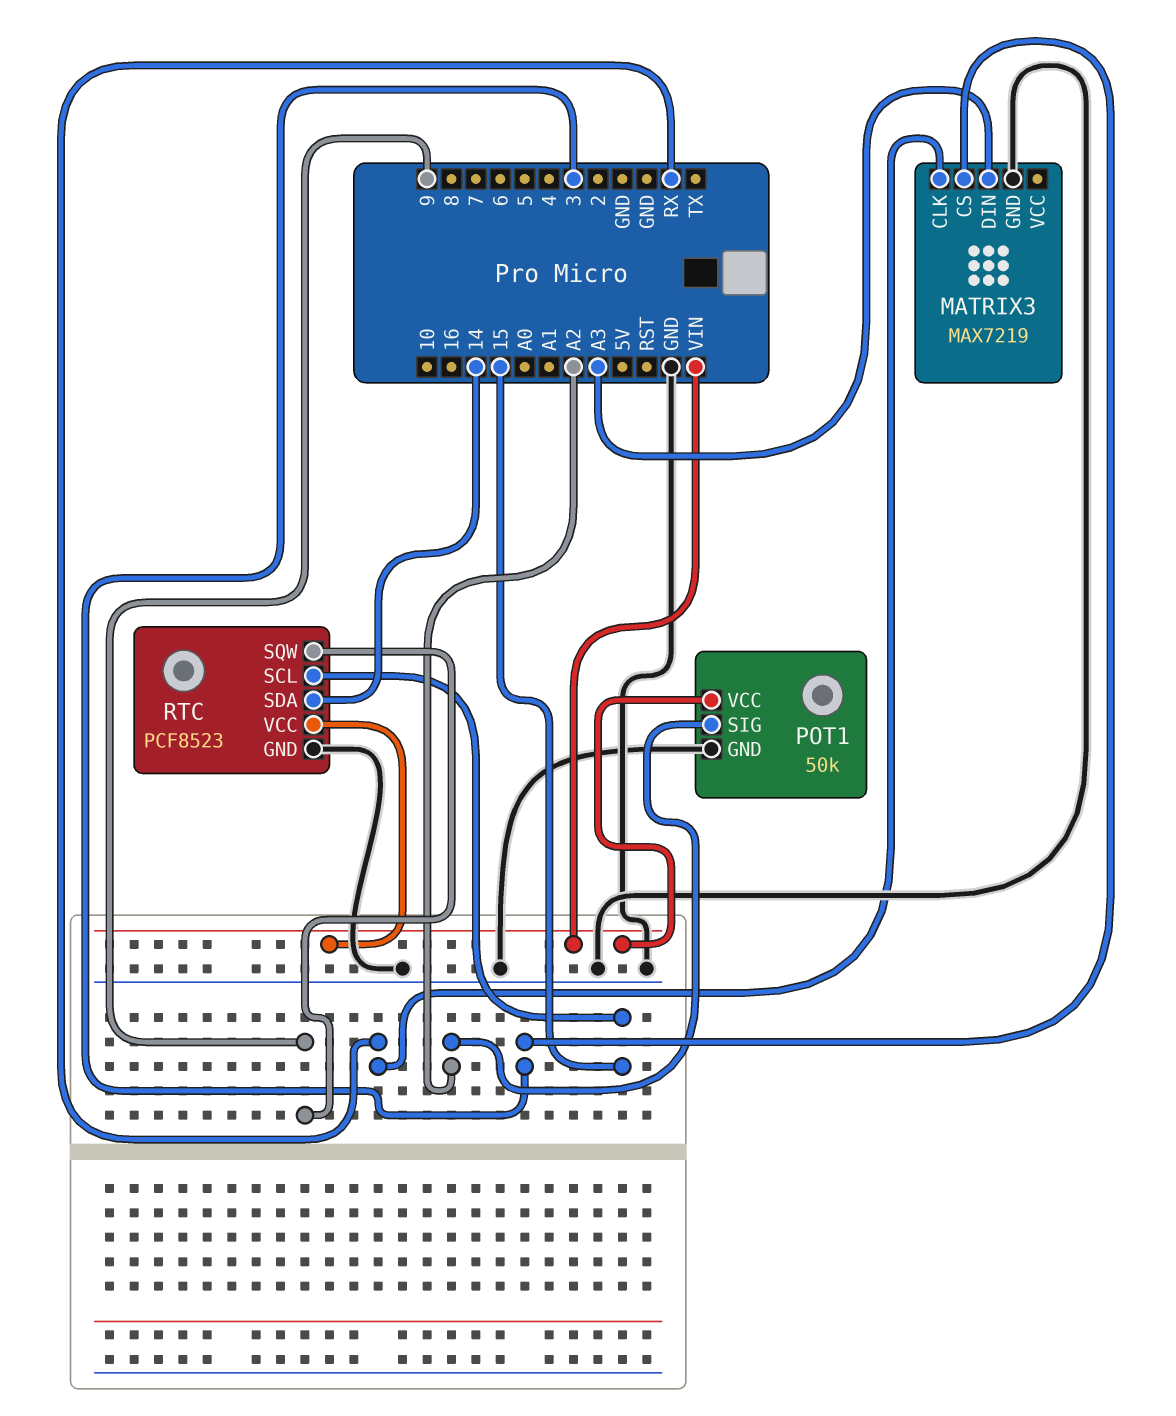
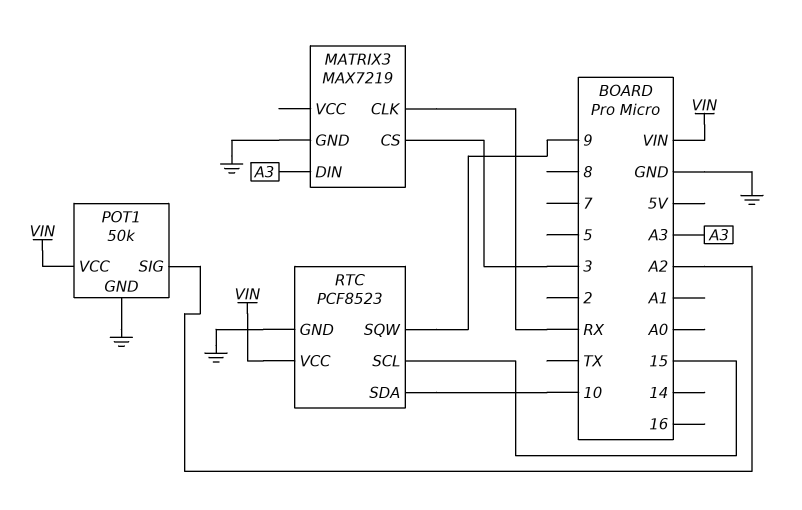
RTC pin SDA: 14 -> 10

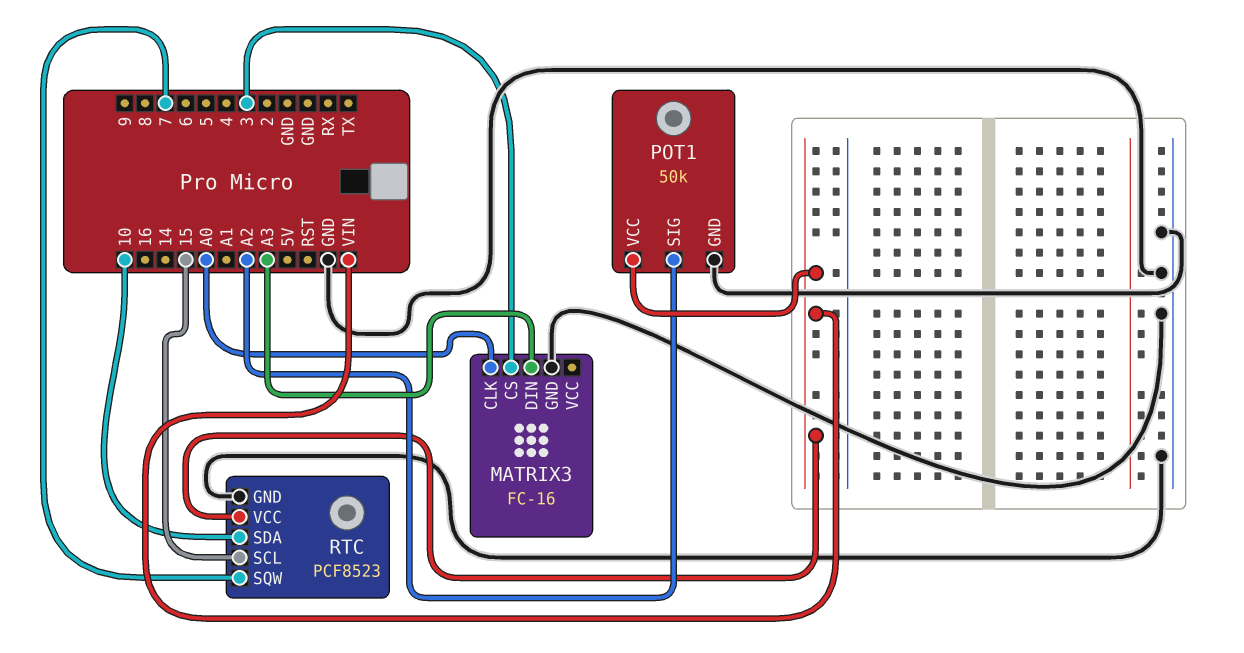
MATRIX3: MAX7219 -> FC-16
MATRIX3 pin CLK: RX -> A0
RTC pin SQW: 9 -> 7

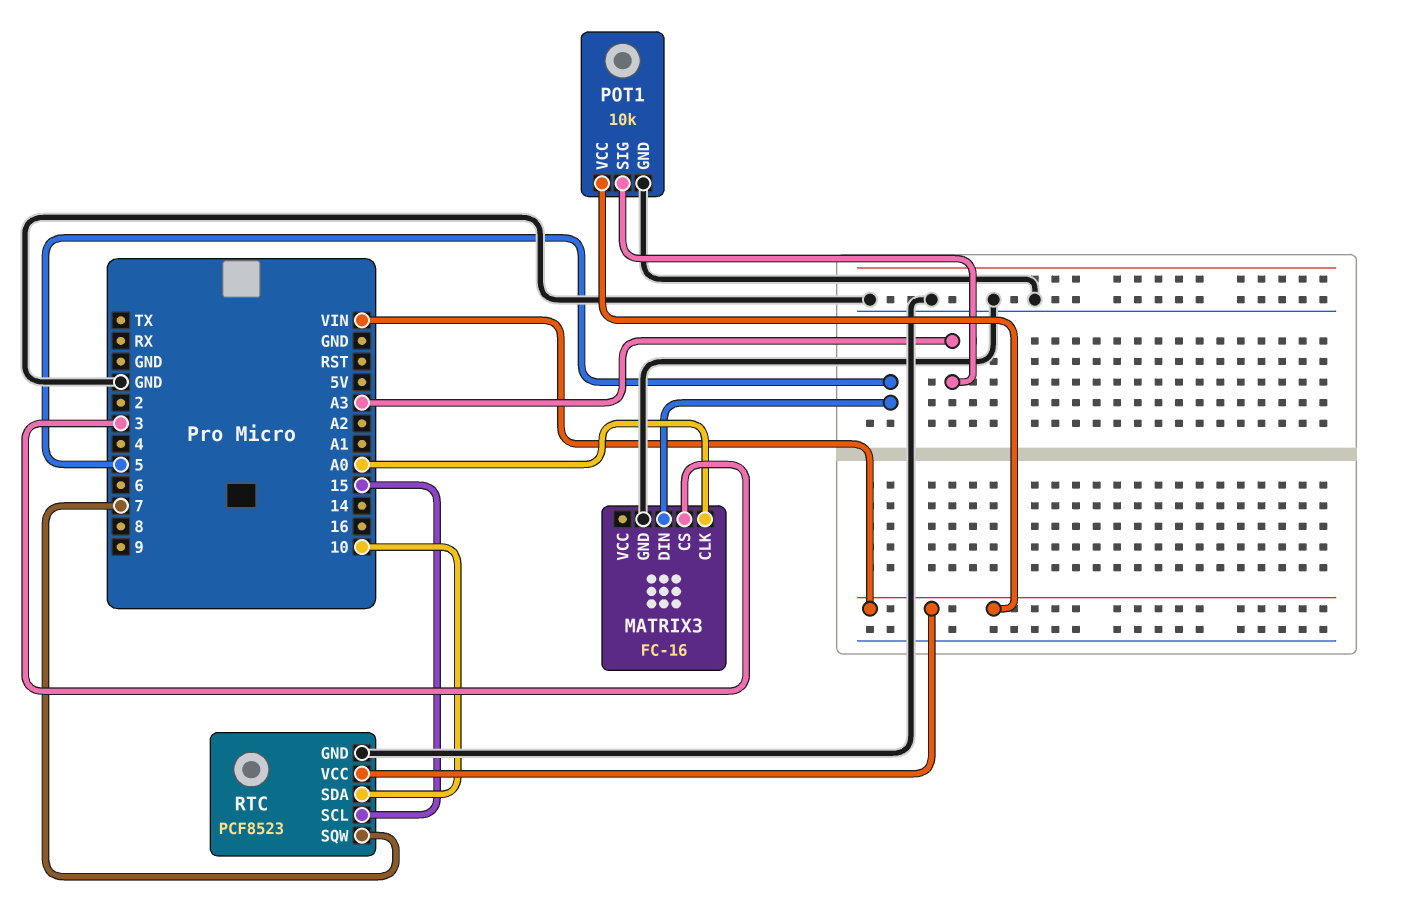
MATRIX3 pin DIN: A3 -> 5
POT1: 50k -> 10k
POT1 pin SIG: A2 -> A3

